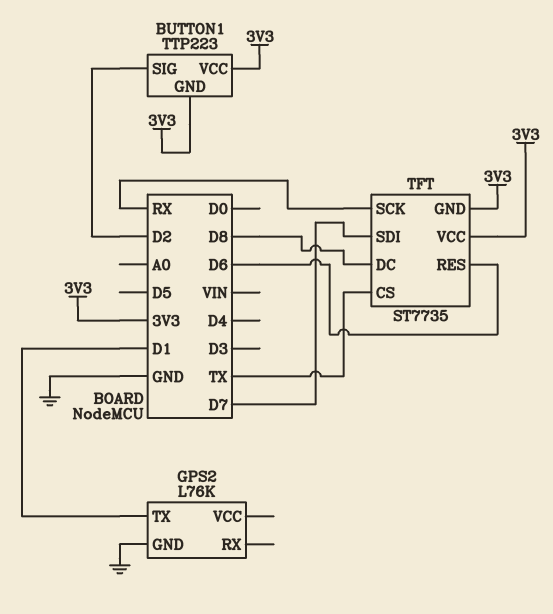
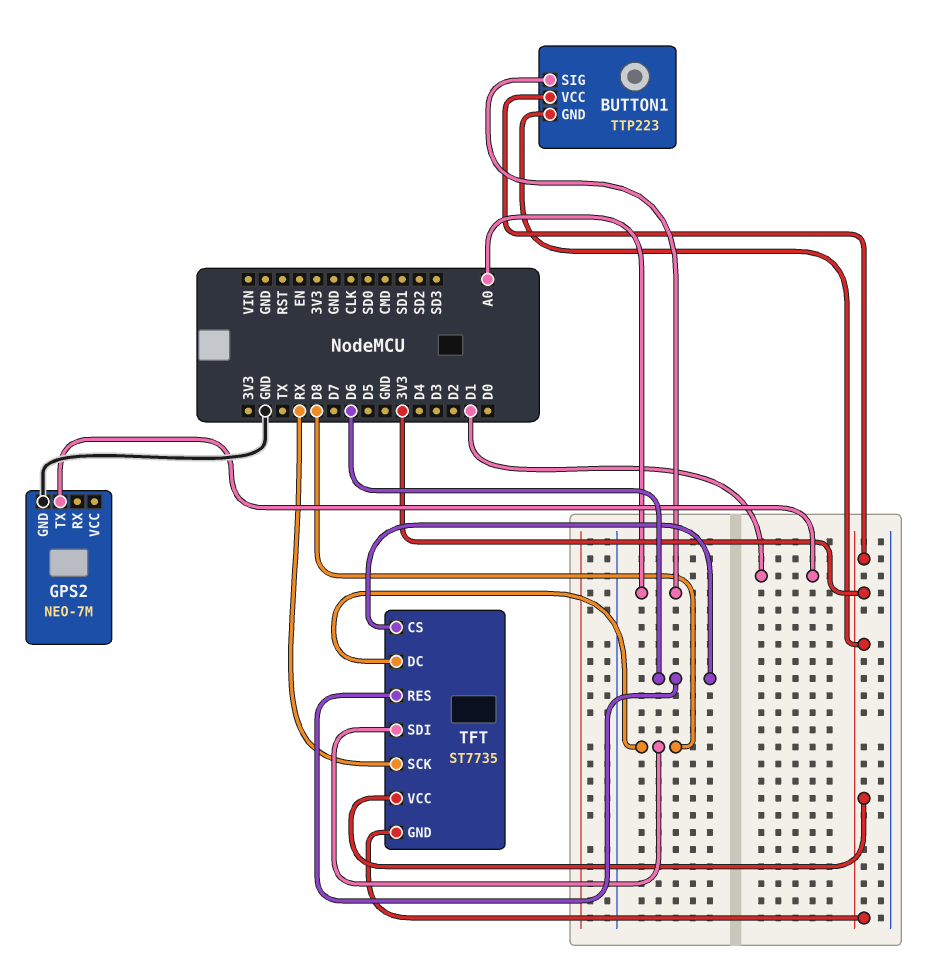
BUTTON1 pin SIG: D2 -> A0
GPS2: L76K -> NEO-7M
TFT pin CS: TX -> D6
TFT pin SDI: D7 -> D8

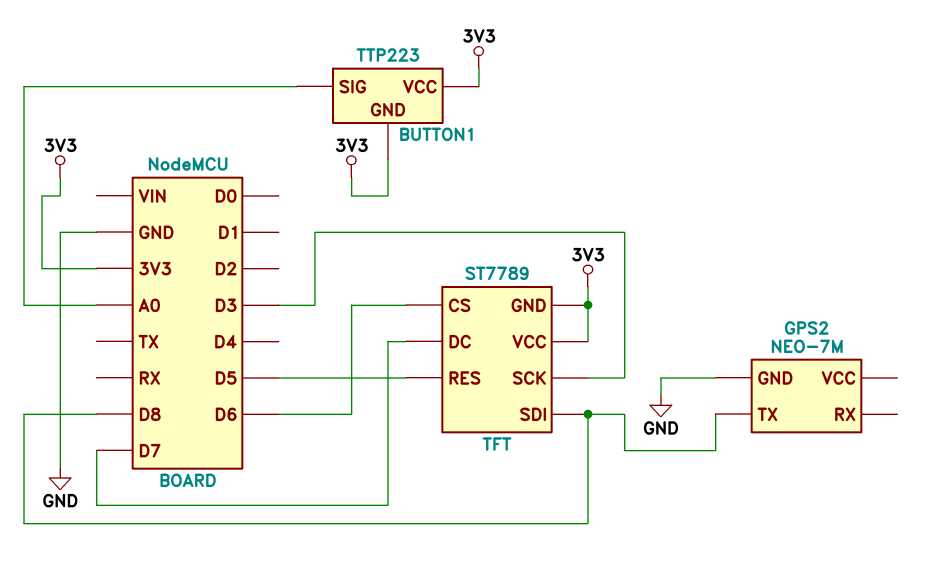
GPS2 pin TX: D1 -> D8
TFT: ST7735 -> ST7789
TFT pin DC: D8 -> D7
TFT pin RES: D6 -> D5
TFT pin SCK: RX -> D3

